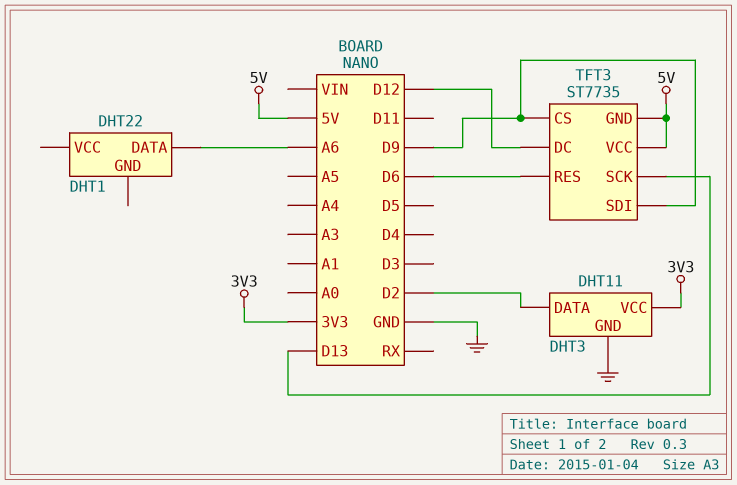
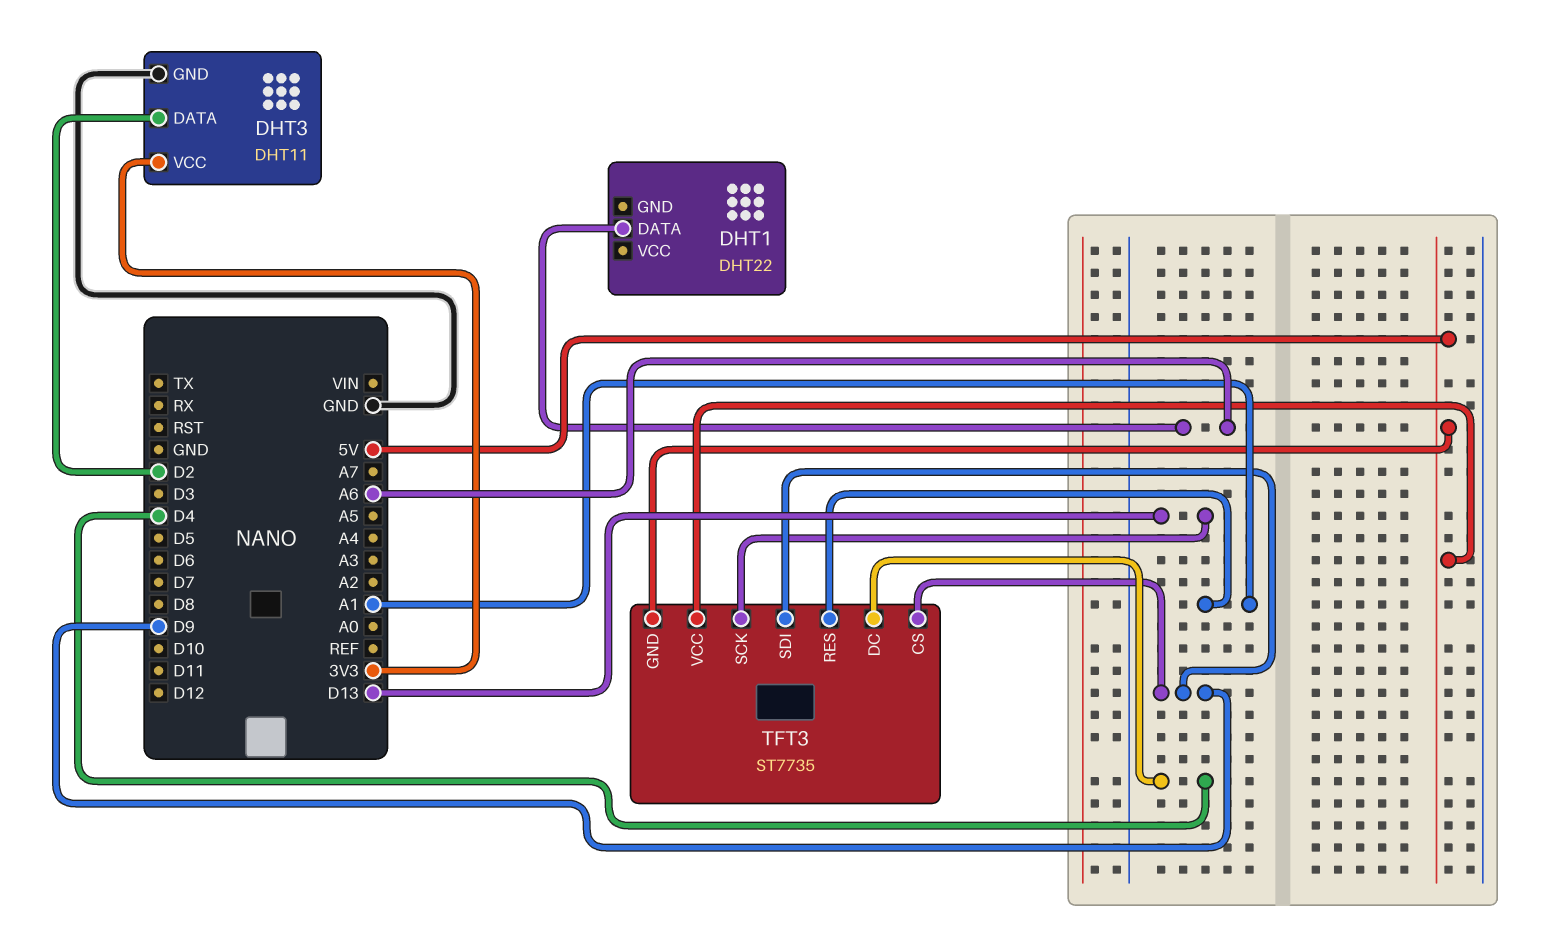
TFT3 pin DC: D12 -> D4
TFT3 pin RES: D6 -> A1

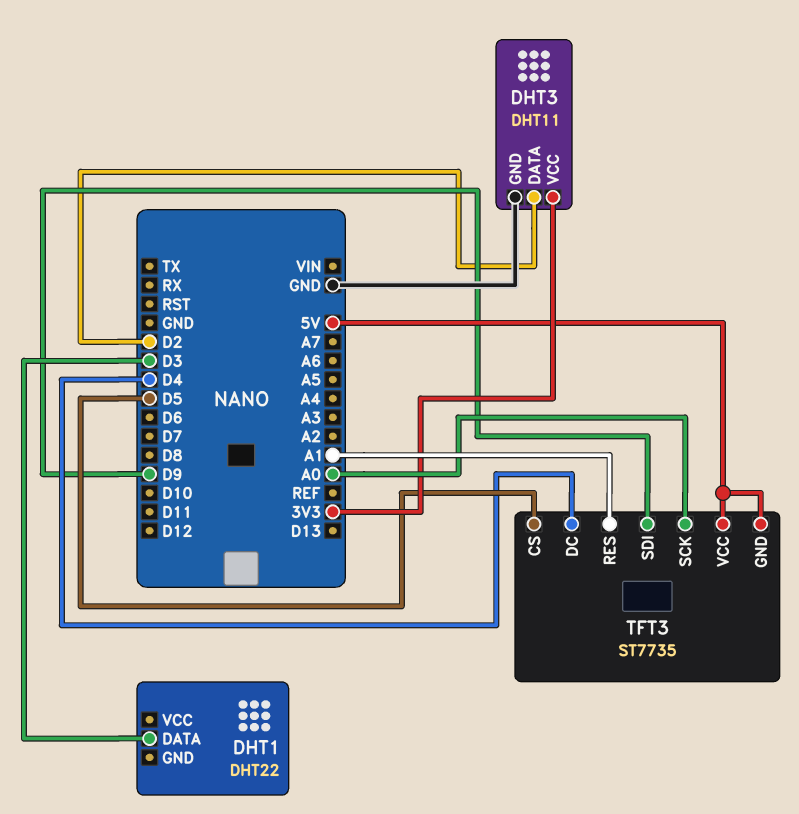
DHT1 pin DATA: A6 -> D3
TFT3 pin CS: D9 -> D5
TFT3 pin SCK: D13 -> A0

